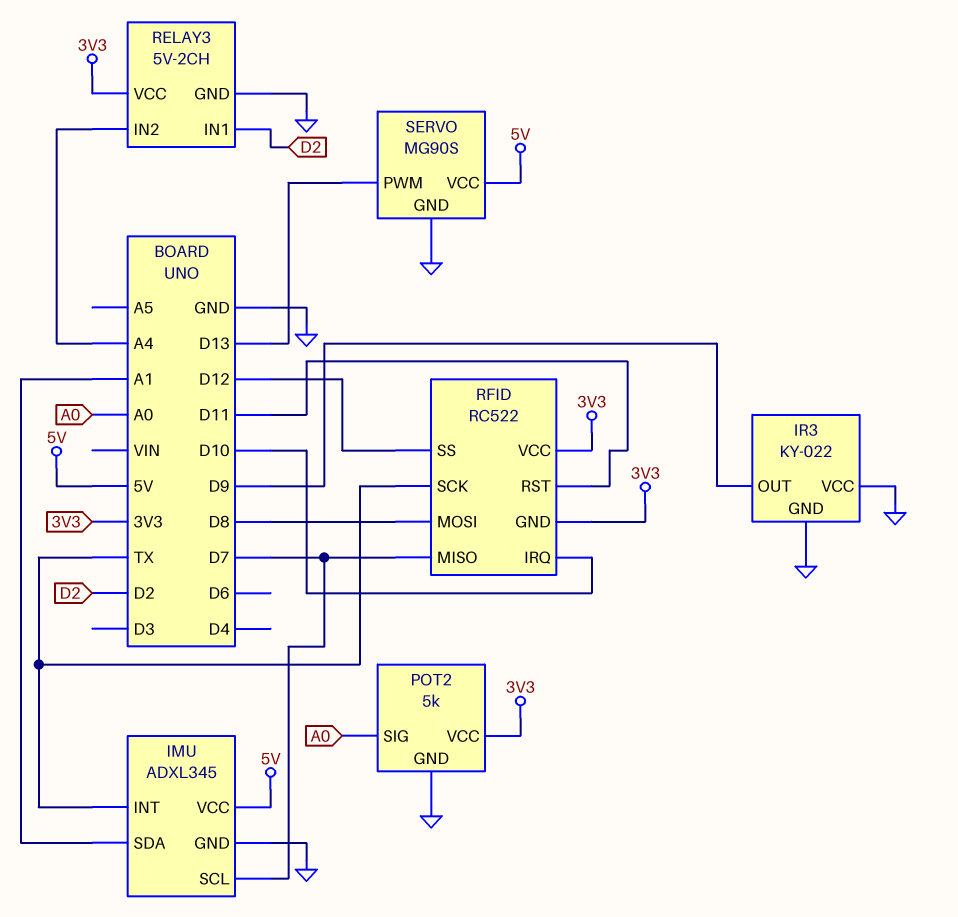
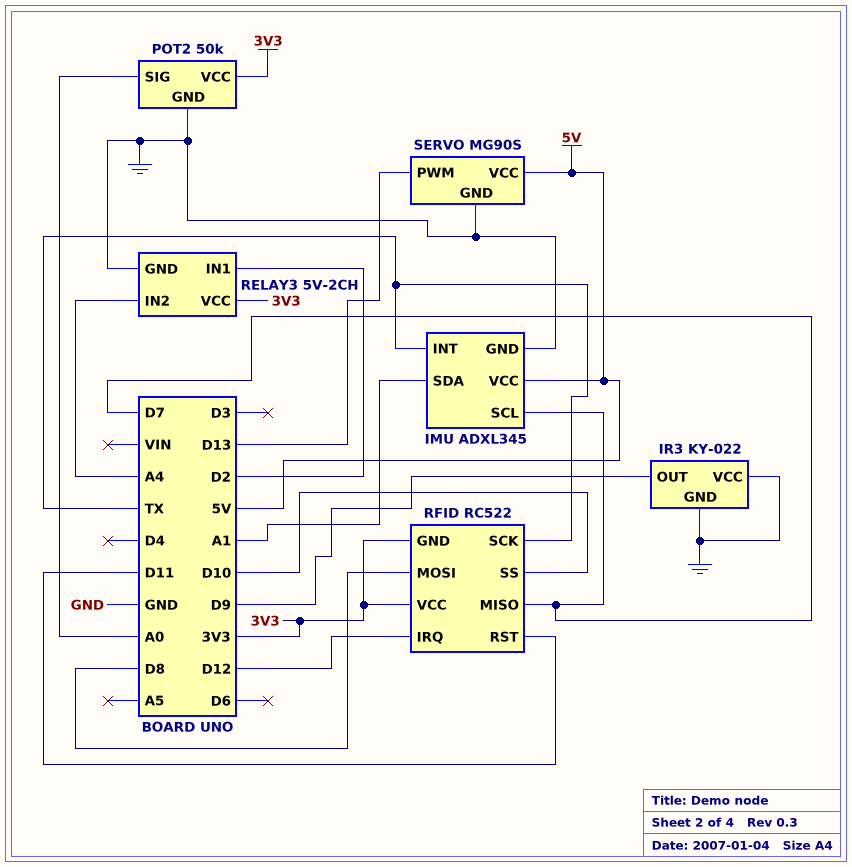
POT2: 5k -> 50k
RFID pin IRQ: D10 -> D12
RFID pin SS: D12 -> D10

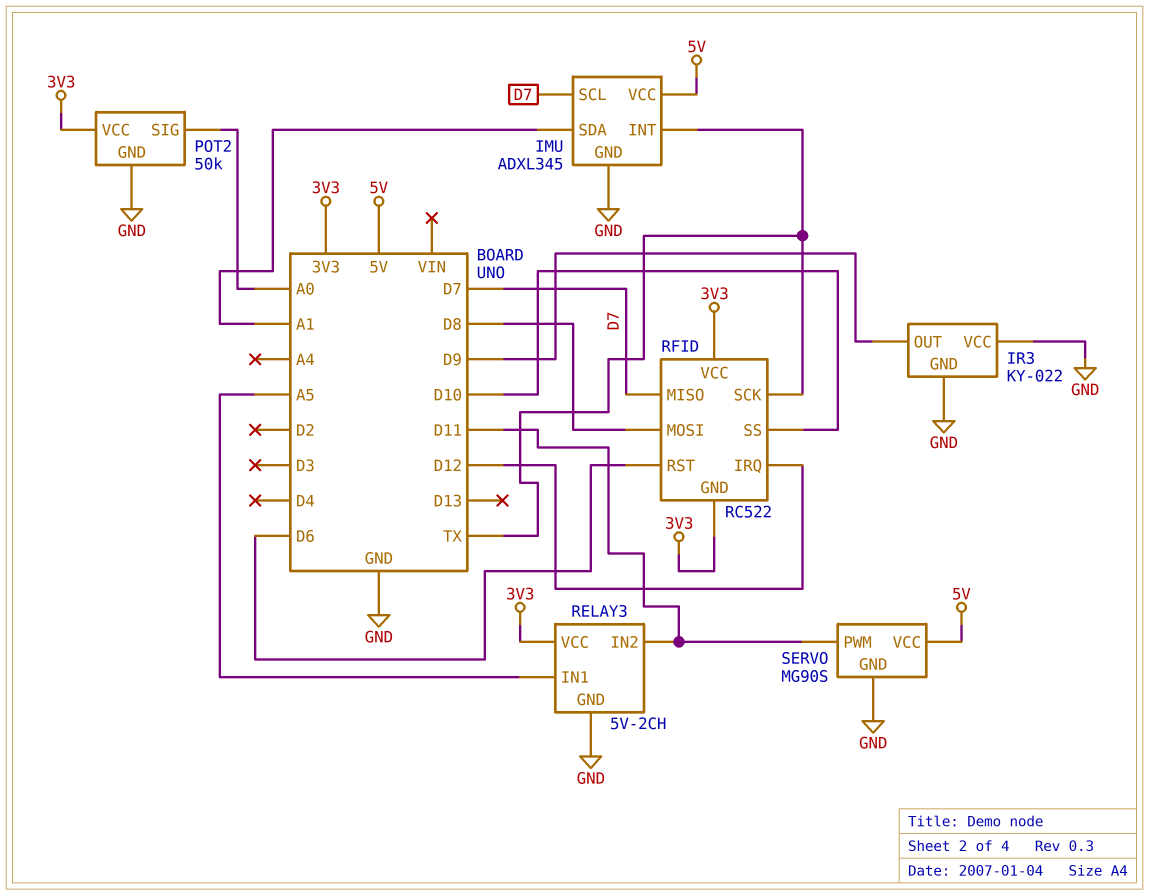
RELAY3 pin IN1: D2 -> A5
RELAY3 pin IN2: A4 -> D11
RFID pin RST: D11 -> D6
SERVO pin PWM: D13 -> D11

